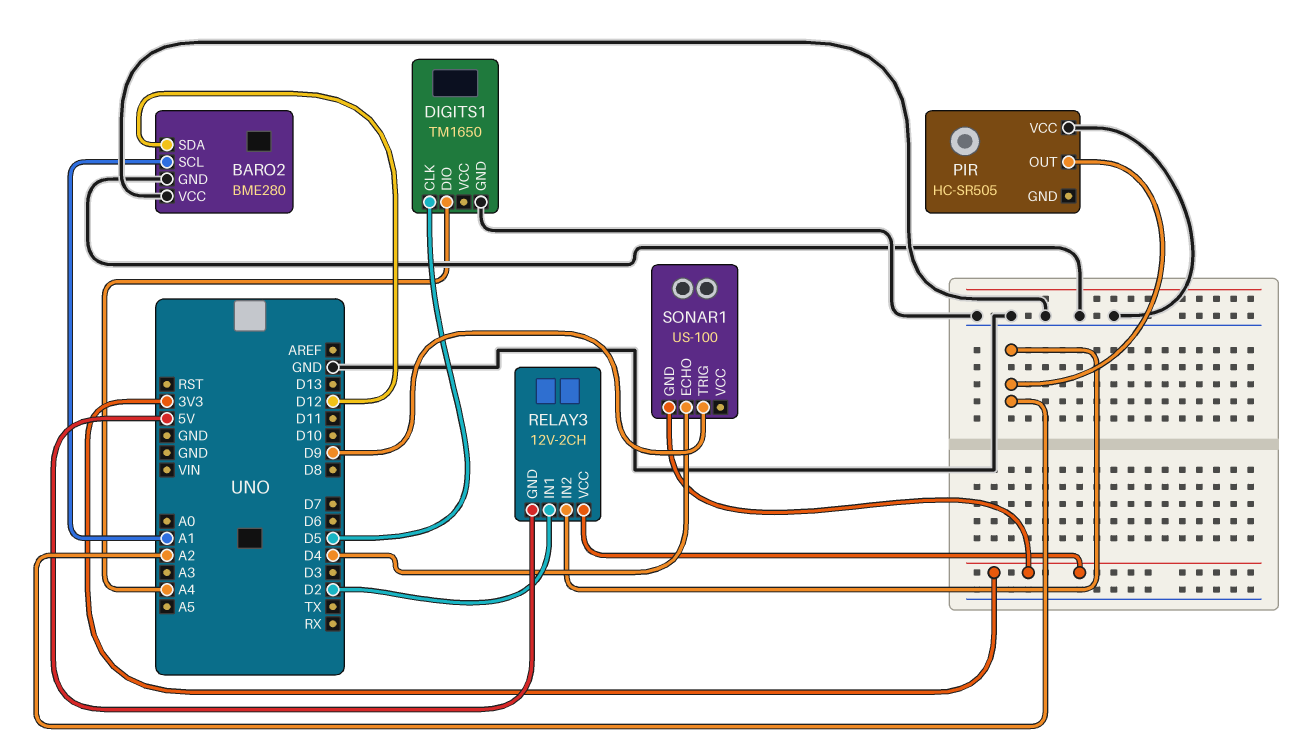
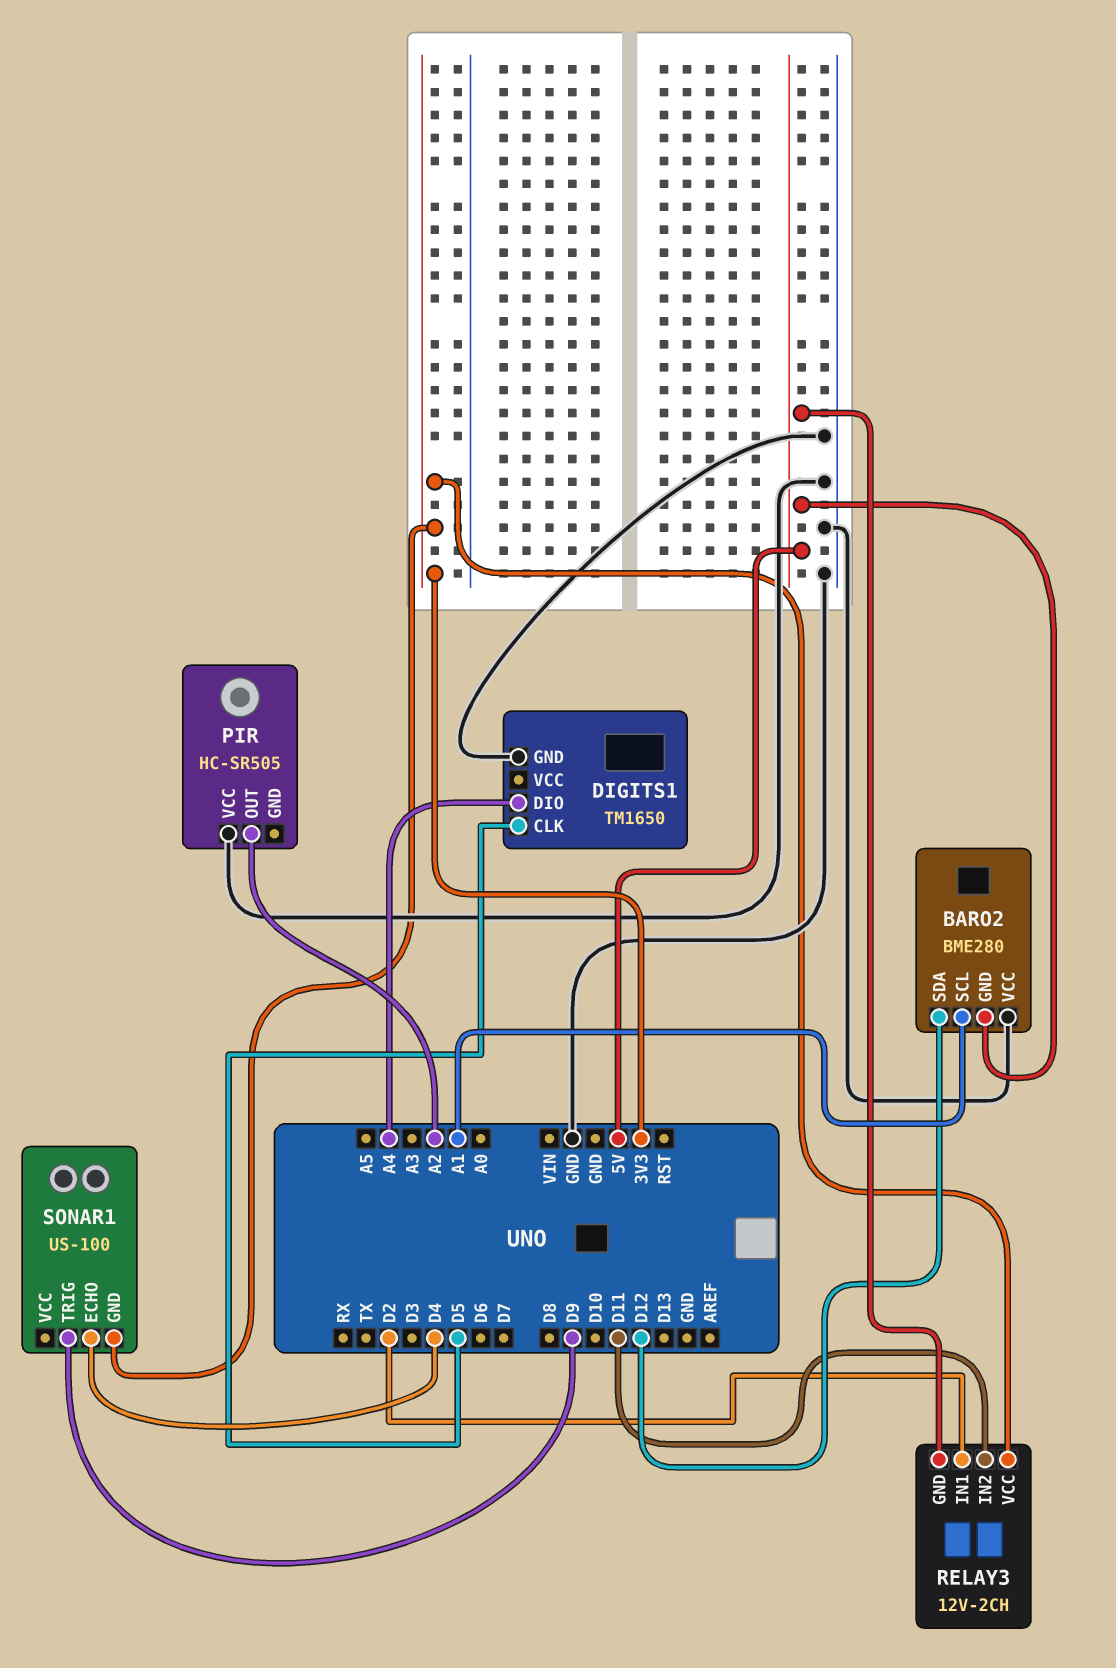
BARO2 pin GND: GND -> 5V
RELAY3 pin IN2: A2 -> D11

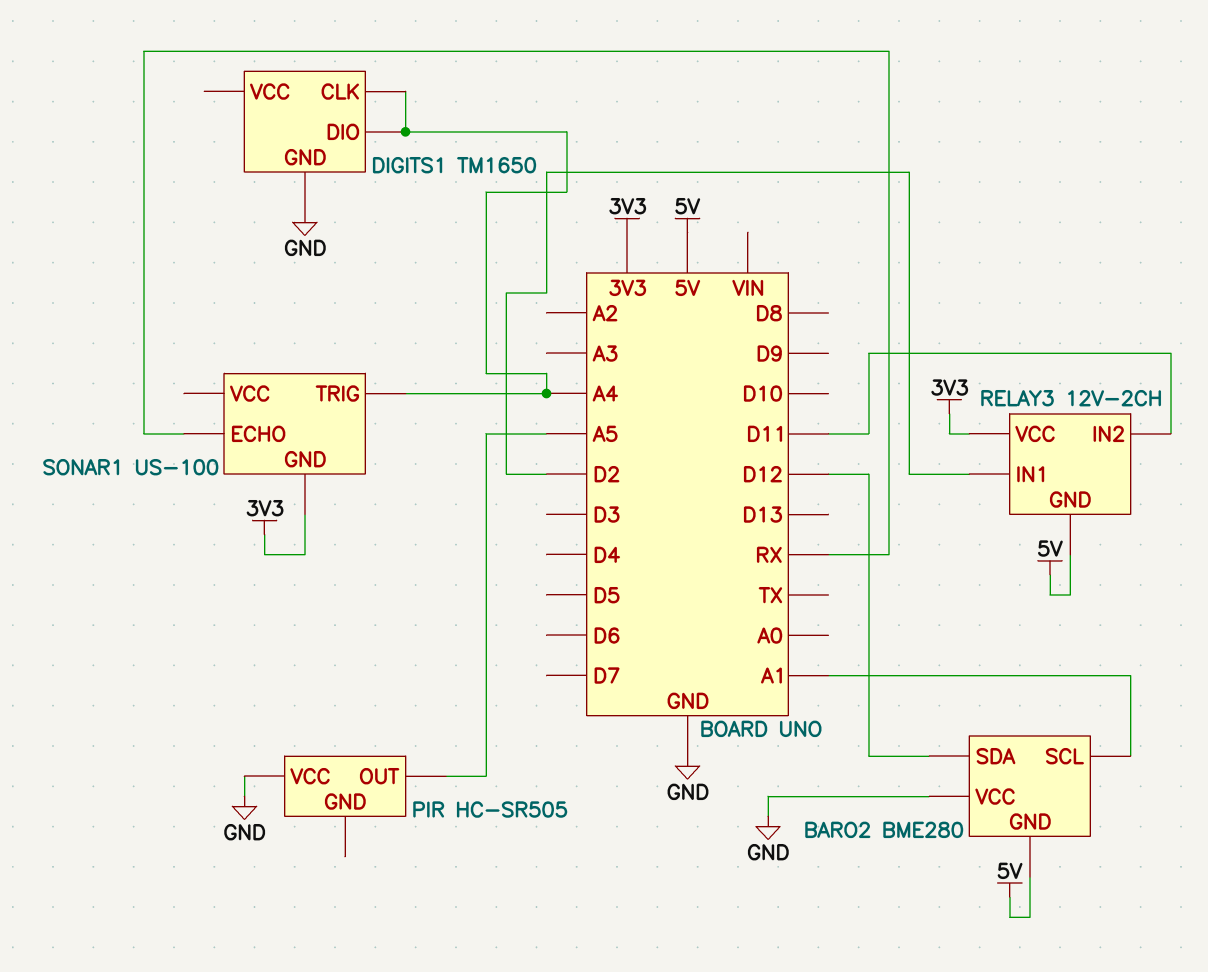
DIGITS1 pin CLK: D5 -> A4
PIR pin OUT: A2 -> A5
SONAR1 pin ECHO: D4 -> RX
SONAR1 pin TRIG: D9 -> A4

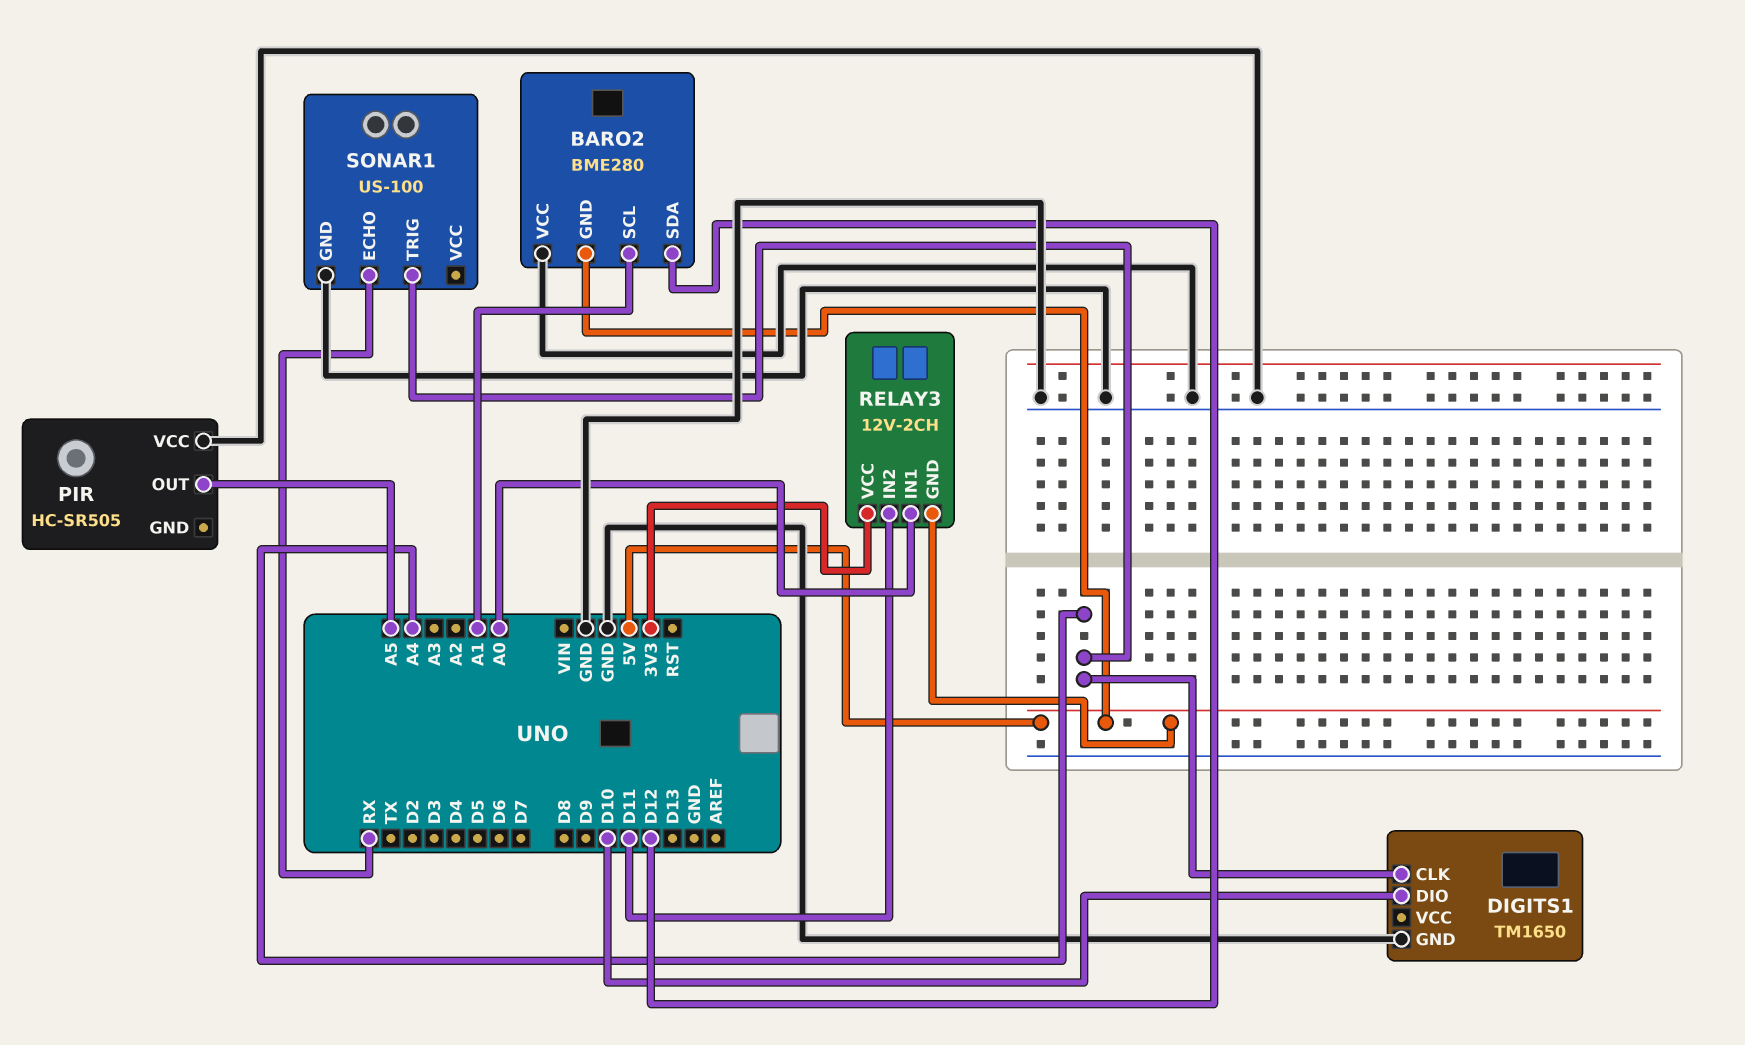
DIGITS1 pin DIO: A4 -> D10
RELAY3 pin IN1: D2 -> A0
SONAR1 pin GND: 3V3 -> GND

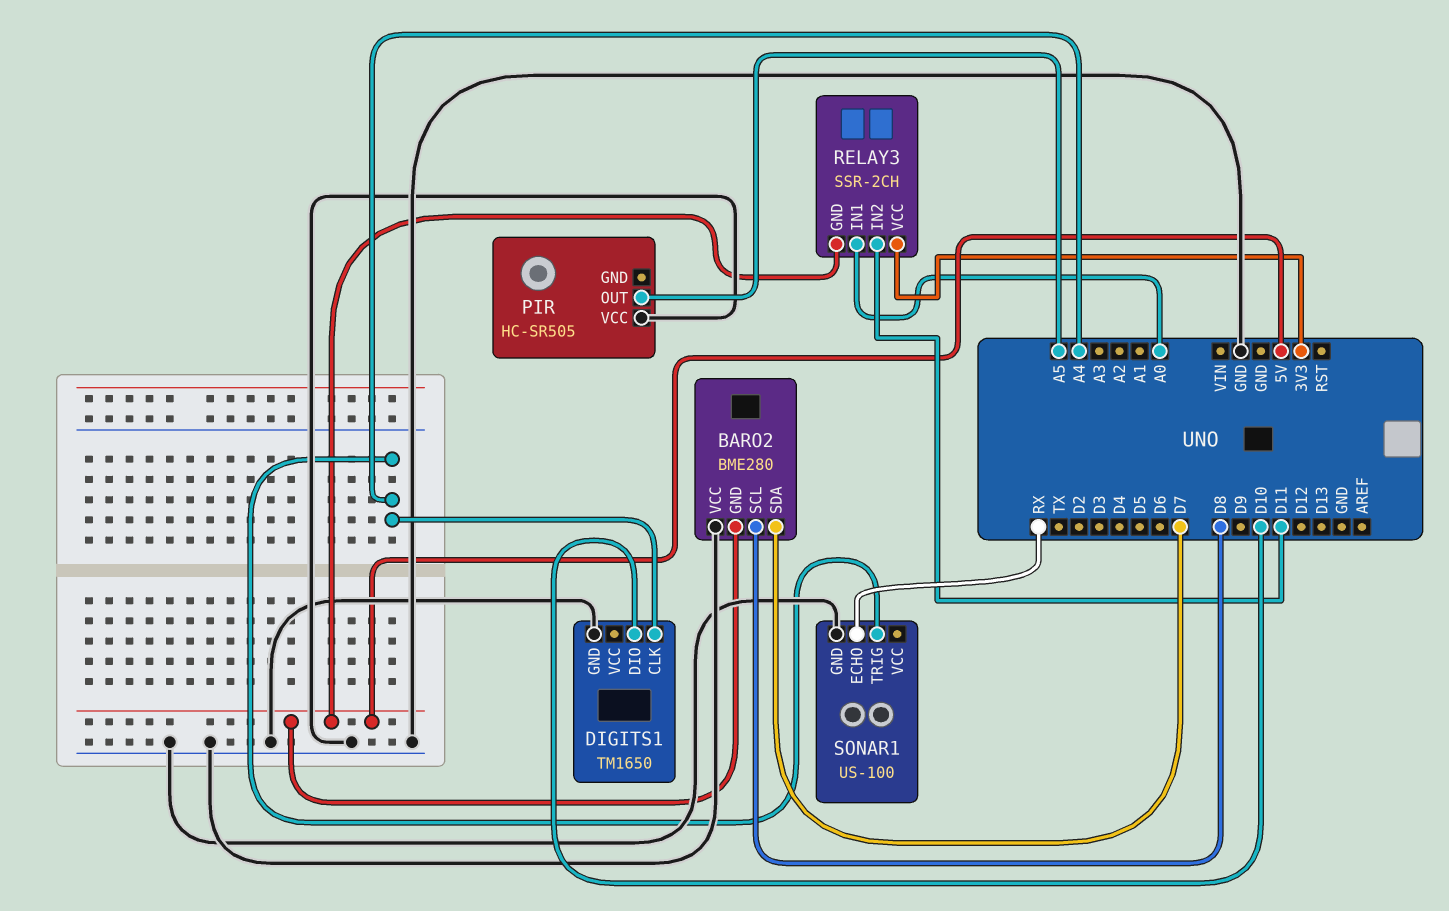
BARO2 pin SCL: A1 -> D8
BARO2 pin SDA: D12 -> D7
RELAY3: 12V-2CH -> SSR-2CH

